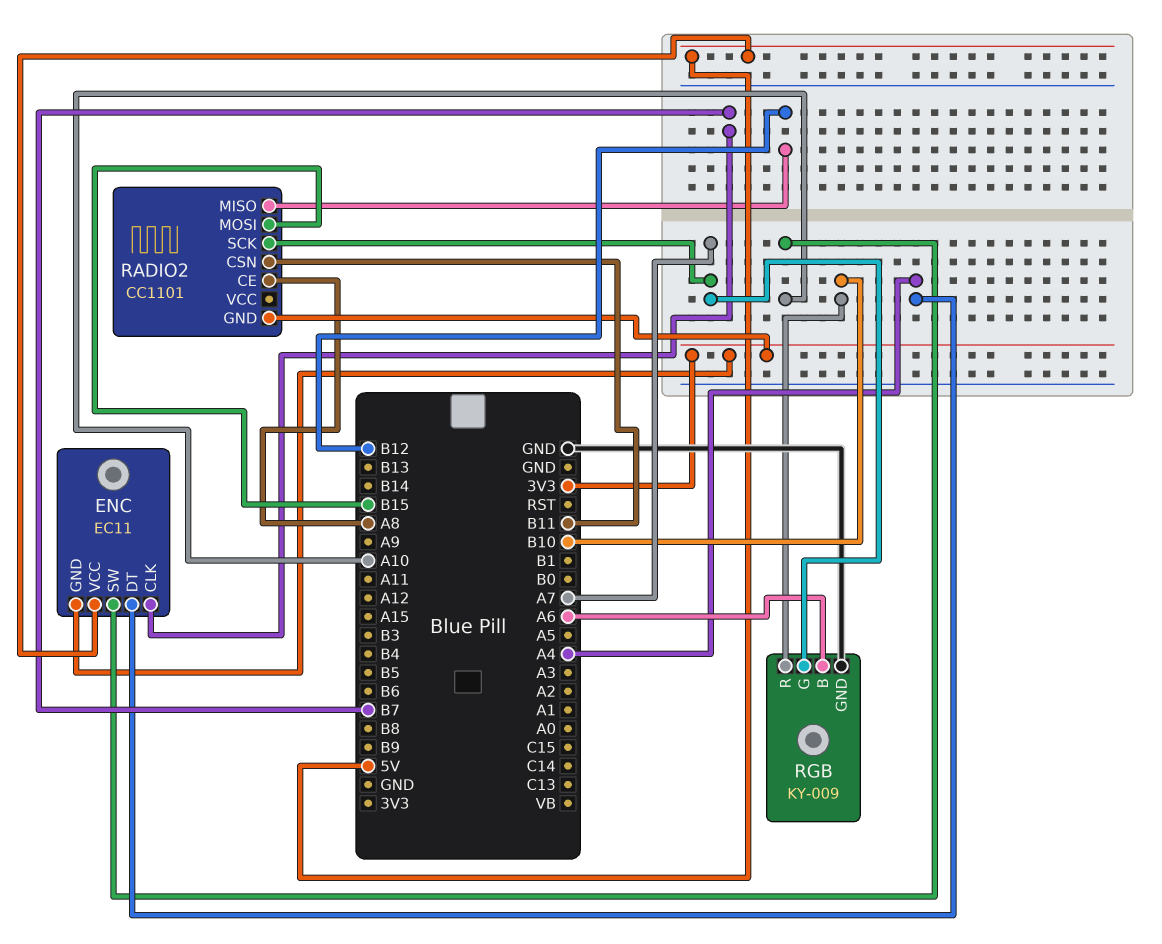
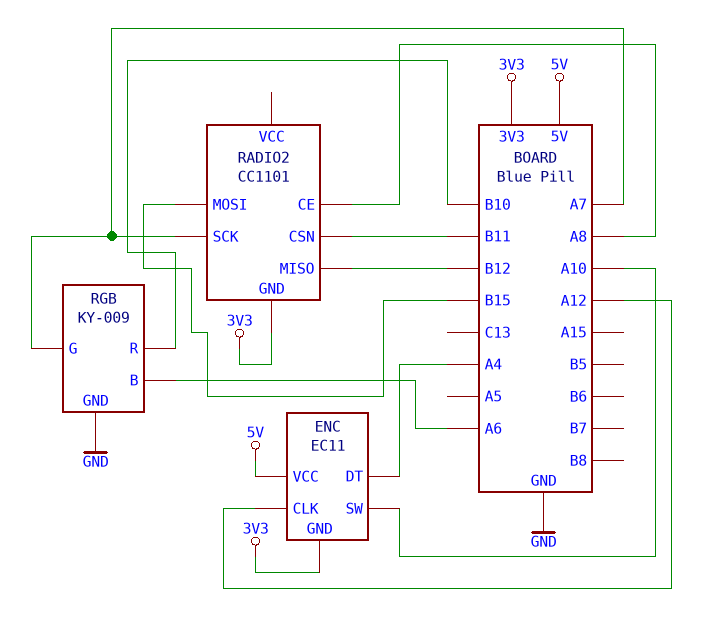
ENC pin CLK: B7 -> A12

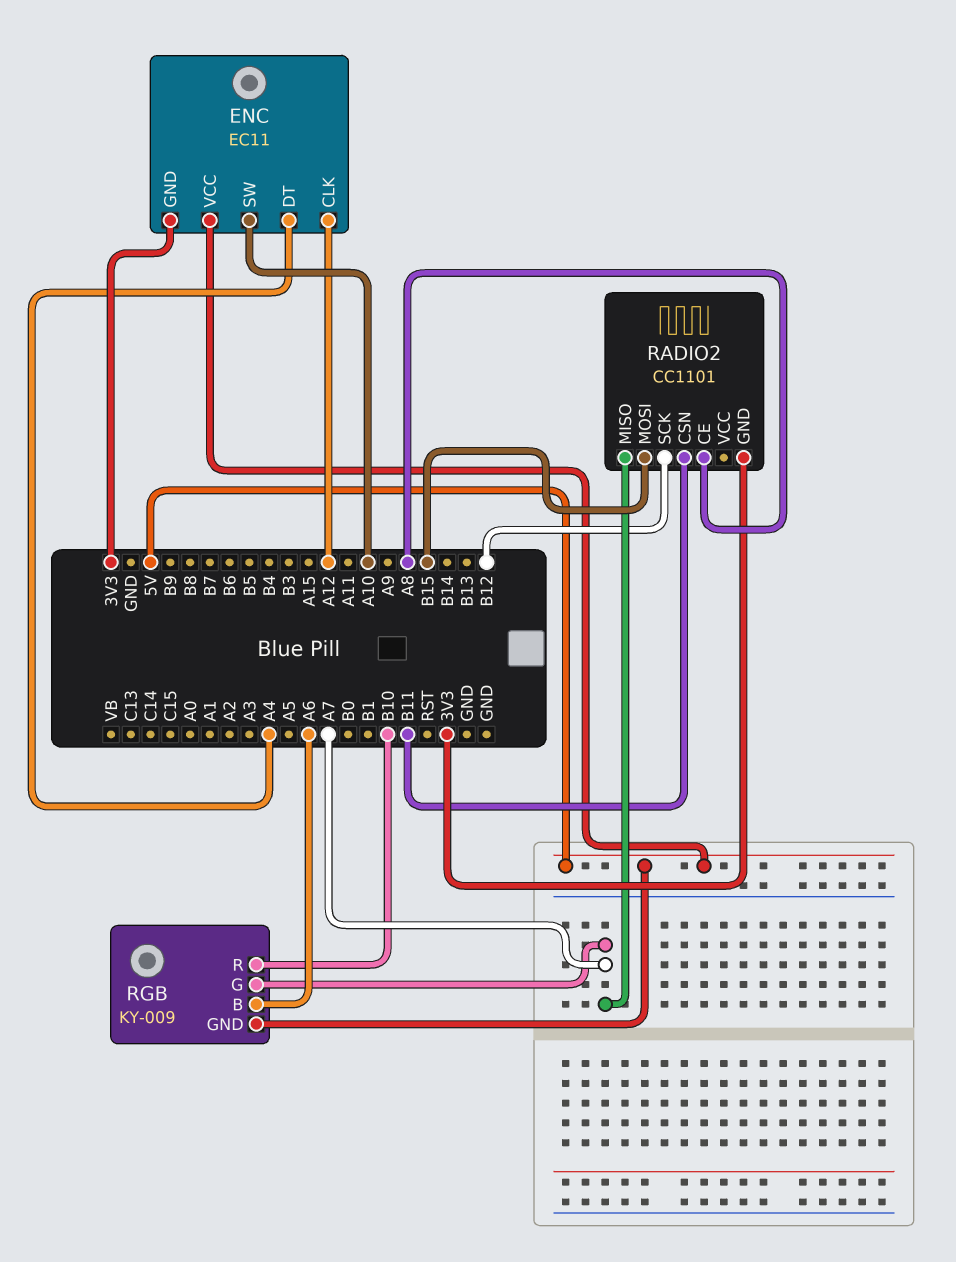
RADIO2 pin MISO: B12 -> A7
RADIO2 pin SCK: A7 -> B12
RGB pin GND: GND -> 5V

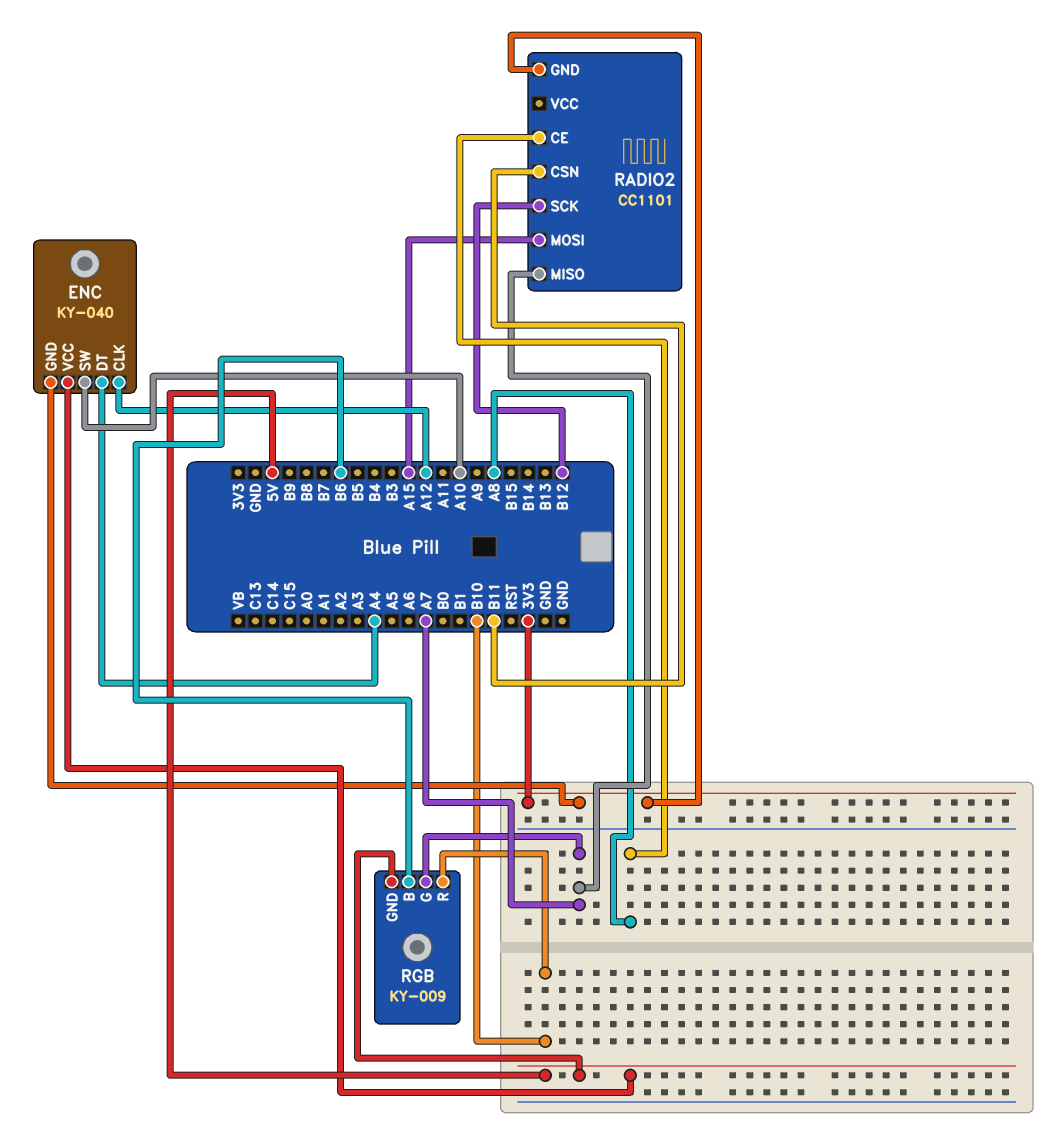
ENC: EC11 -> KY-040
RADIO2 pin MOSI: B15 -> A15
RGB pin B: A6 -> B6

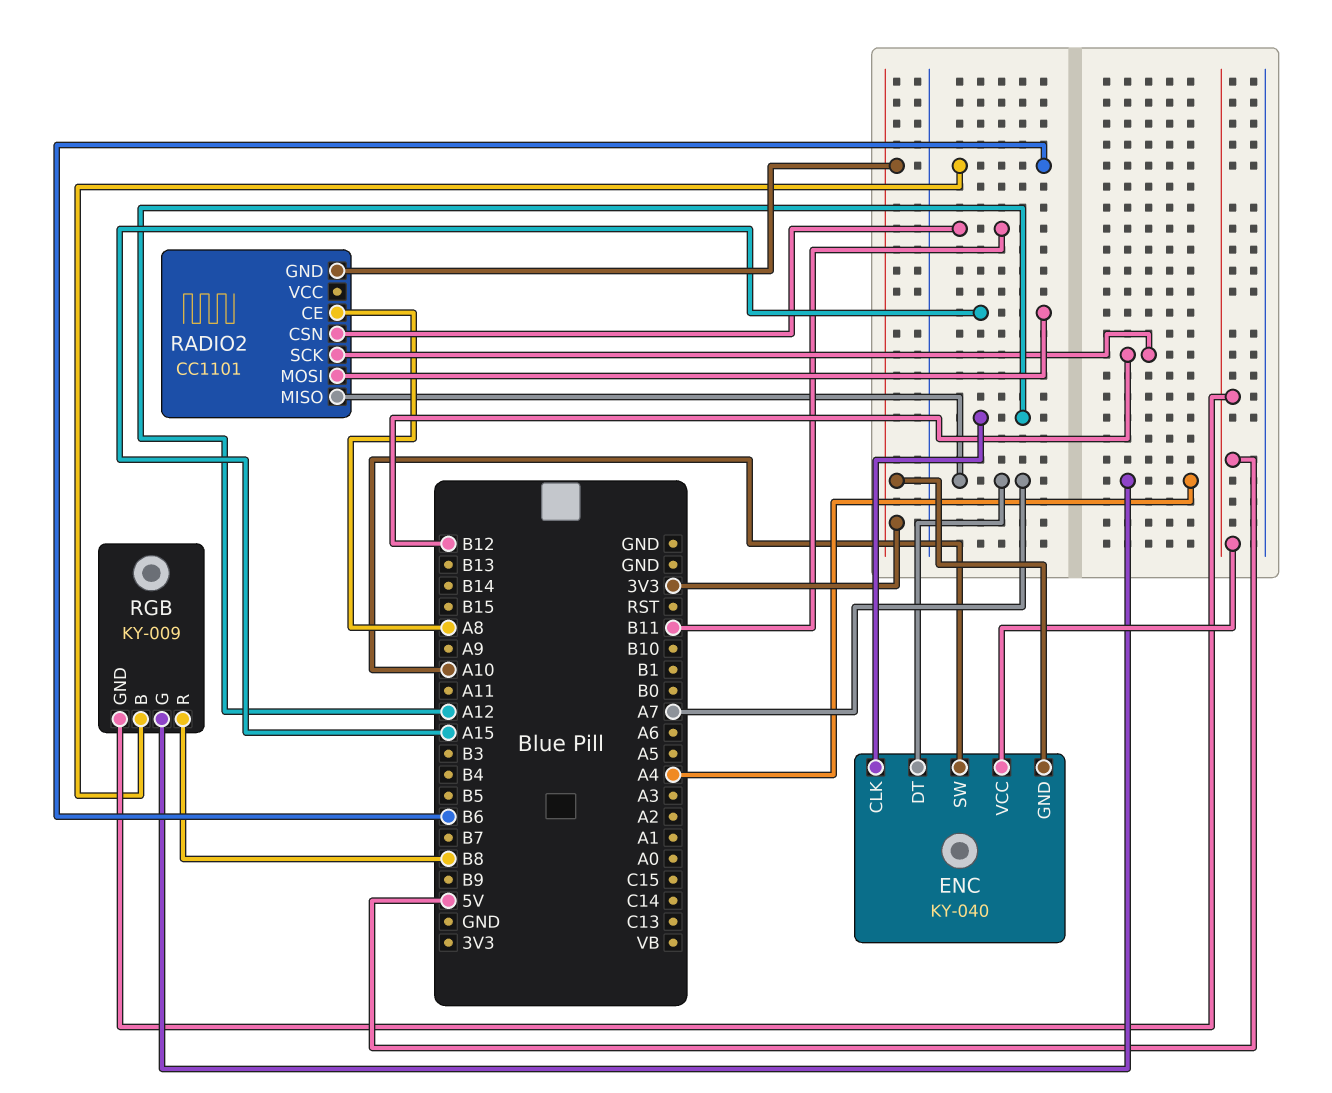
ENC pin DT: A4 -> A7
RGB pin G: A7 -> A4
RGB pin R: B10 -> B8

